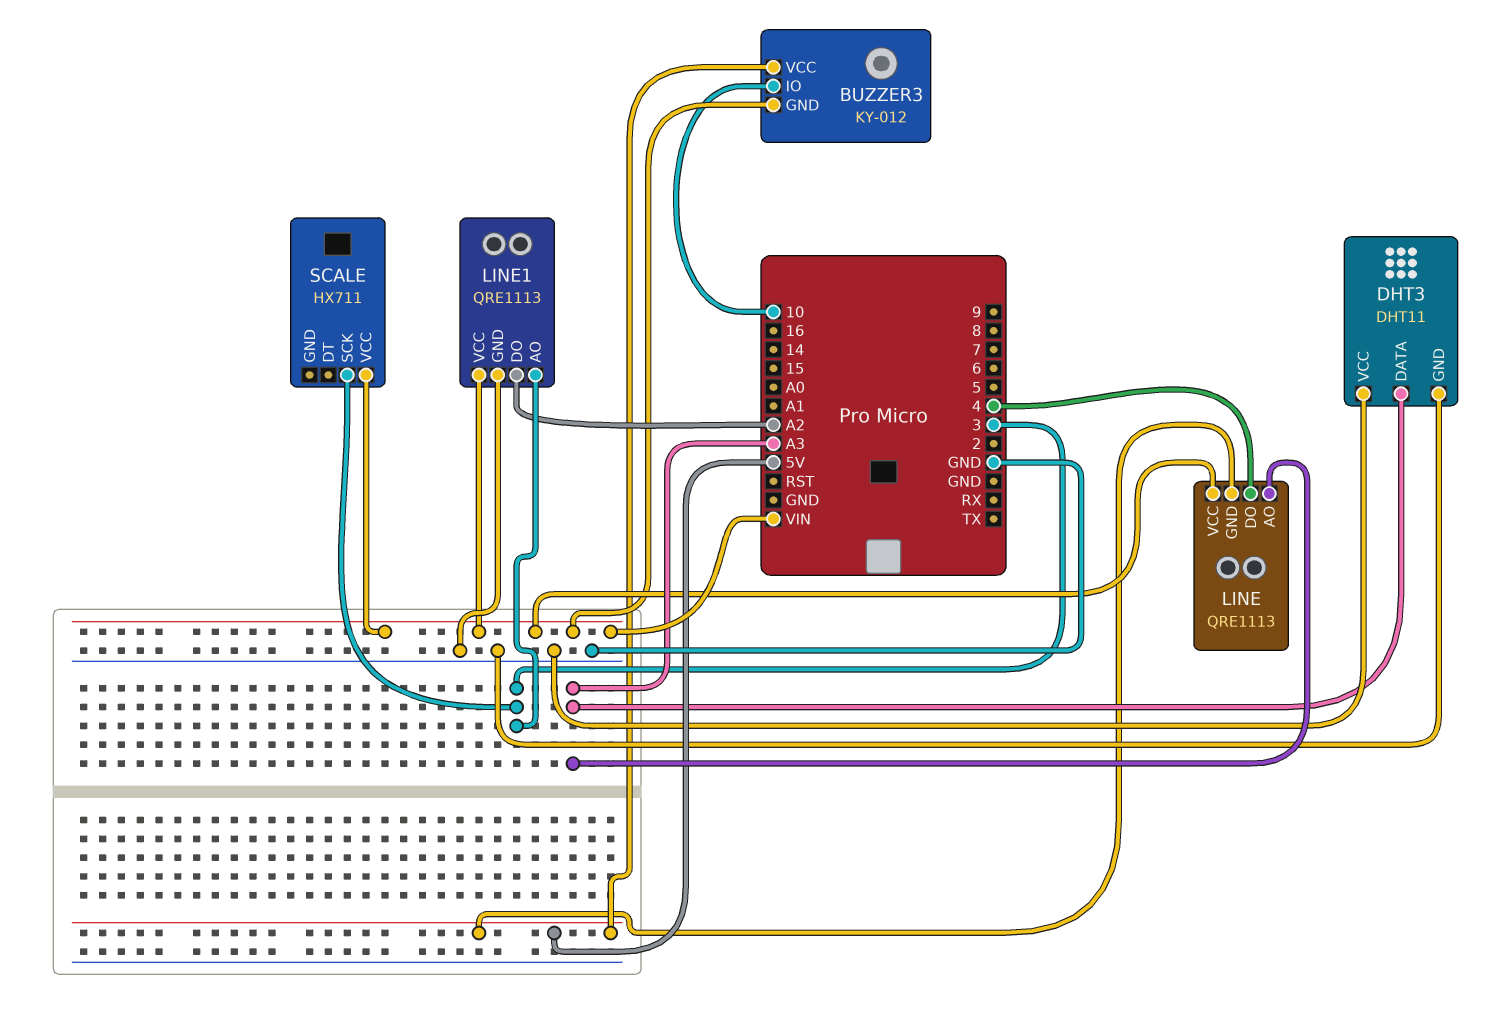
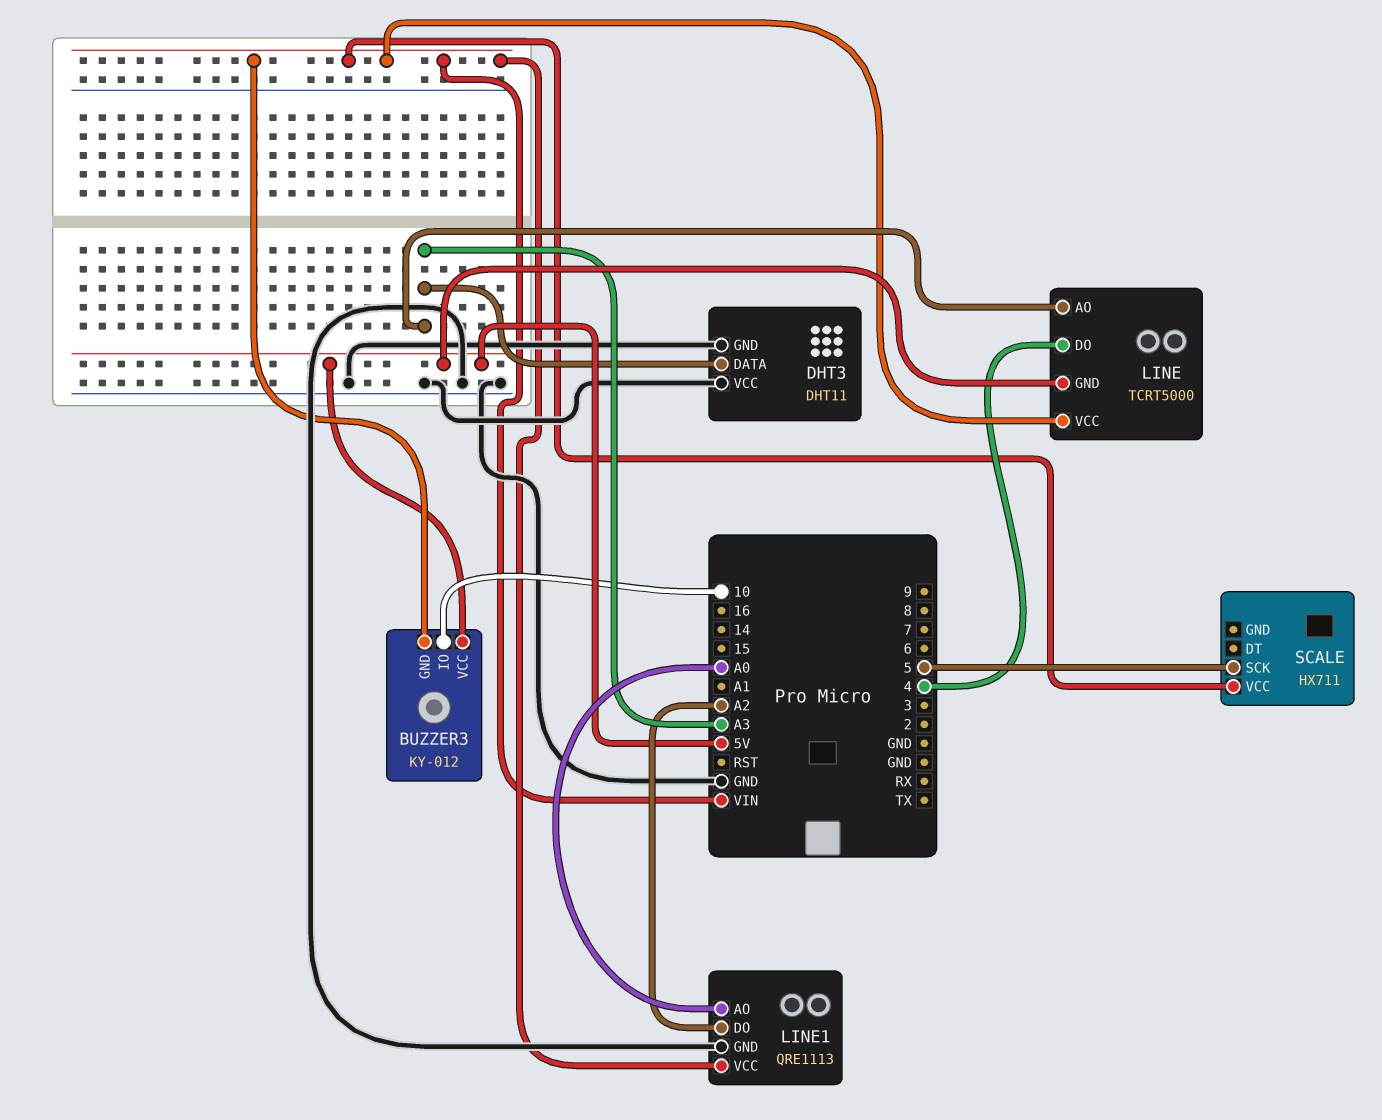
LINE: QRE1113 -> TCRT5000
LINE1 pin AO: 3 -> A0
SCALE pin SCK: 3 -> 5

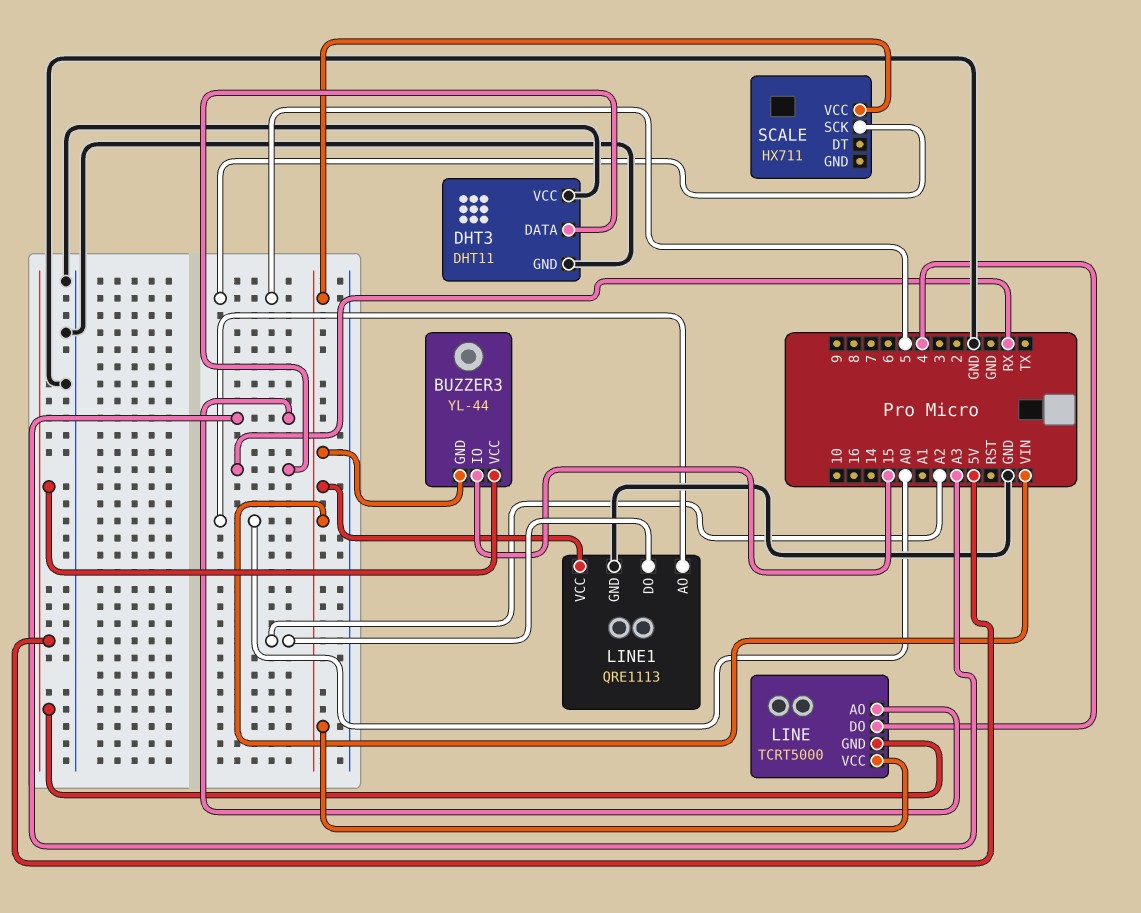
BUZZER3: KY-012 -> YL-44
BUZZER3 pin IO: 10 -> 15
DHT3 pin DATA: A3 -> RX

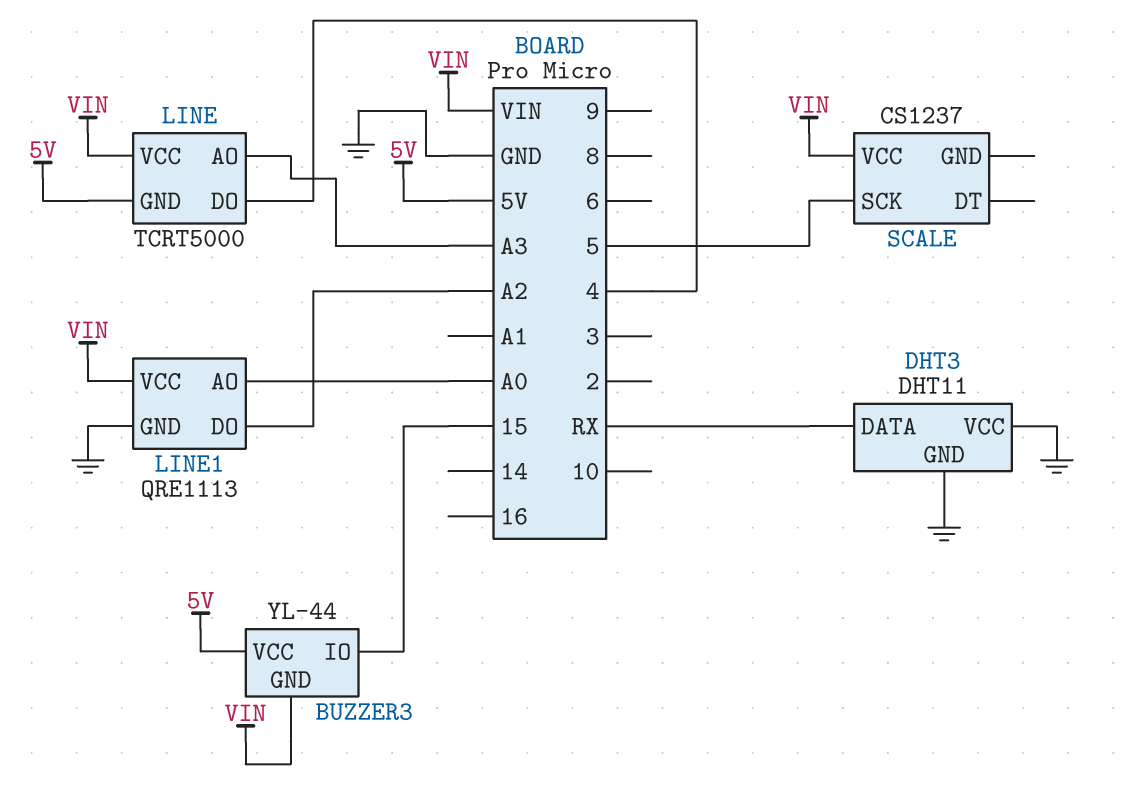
SCALE: HX711 -> CS1237

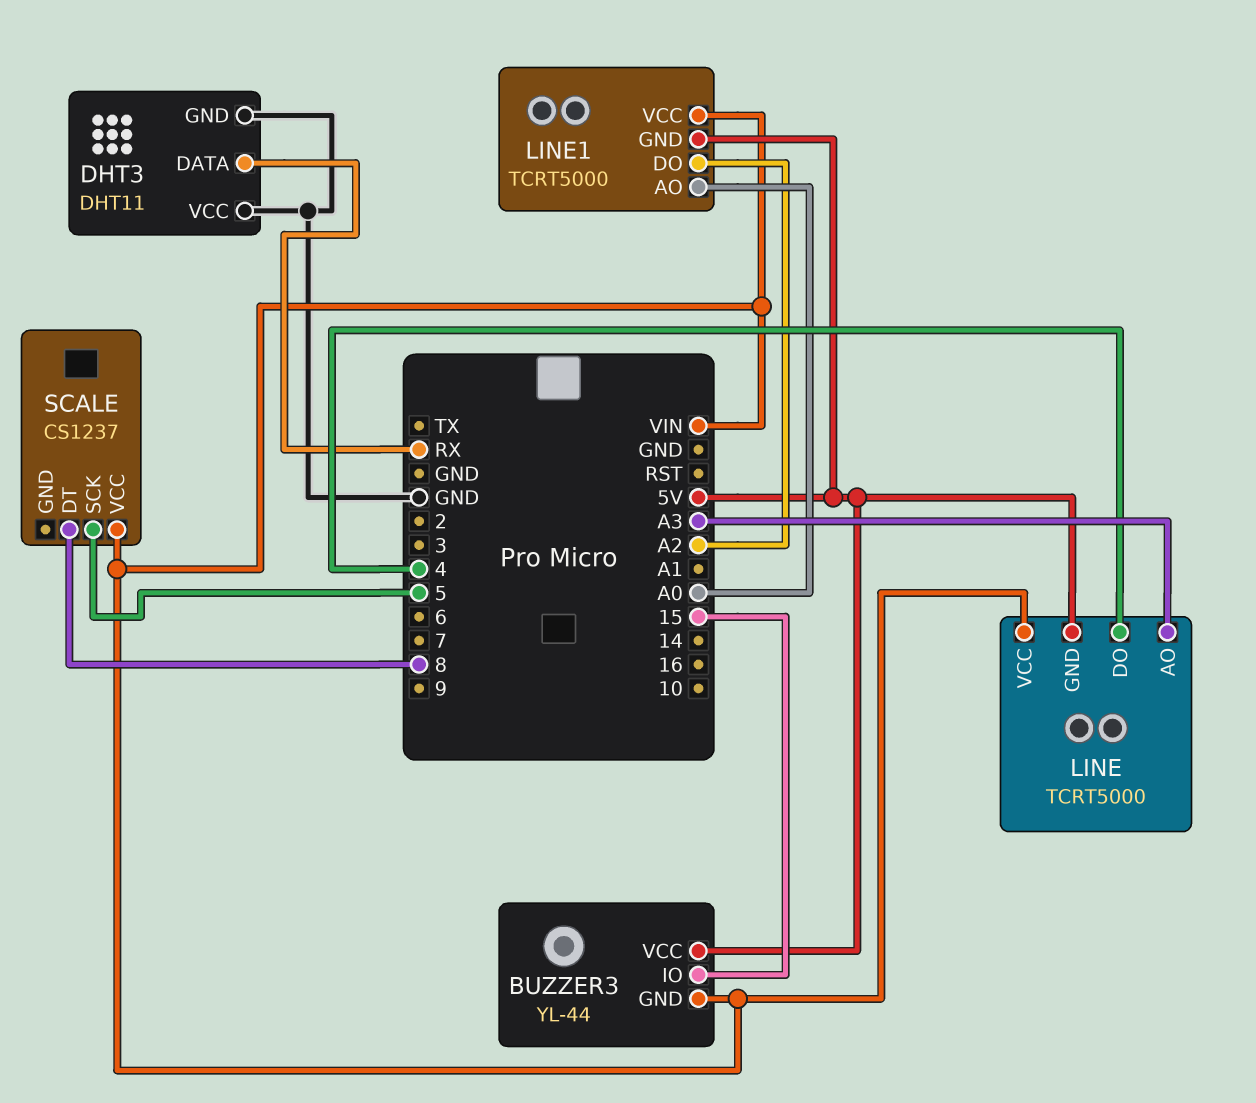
LINE1: QRE1113 -> TCRT5000
LINE1 pin GND: GND -> 5V
SCALE pin DT: none -> 8

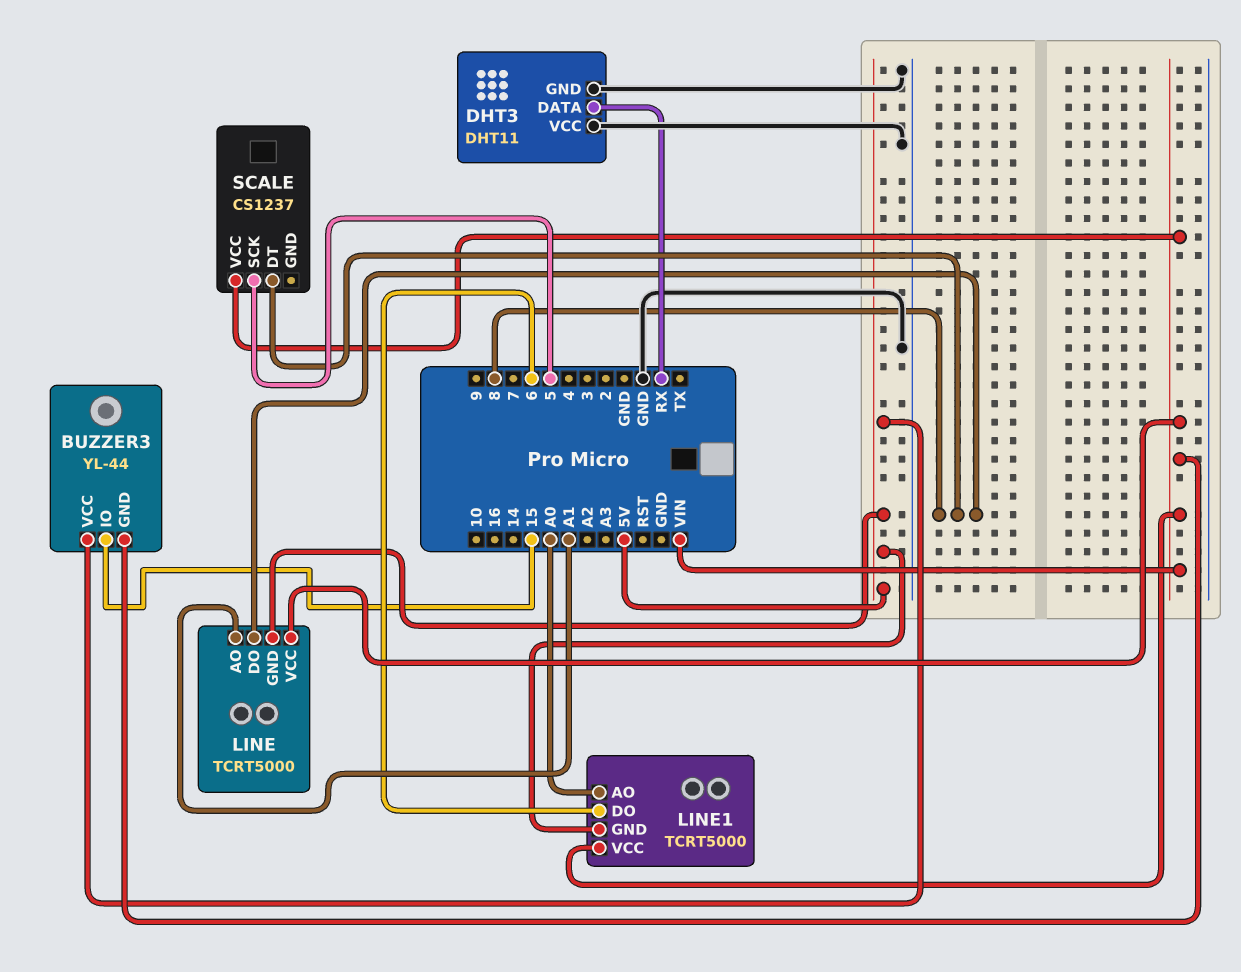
LINE pin AO: A3 -> A1
LINE pin DO: 4 -> 8
LINE1 pin DO: A2 -> 6

